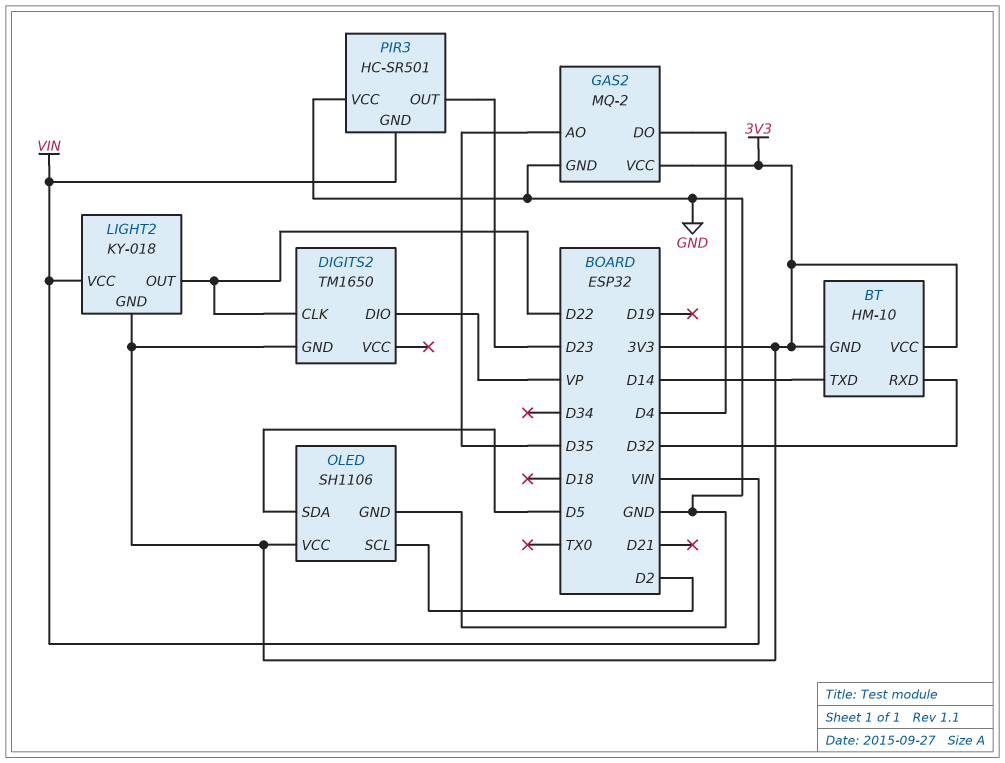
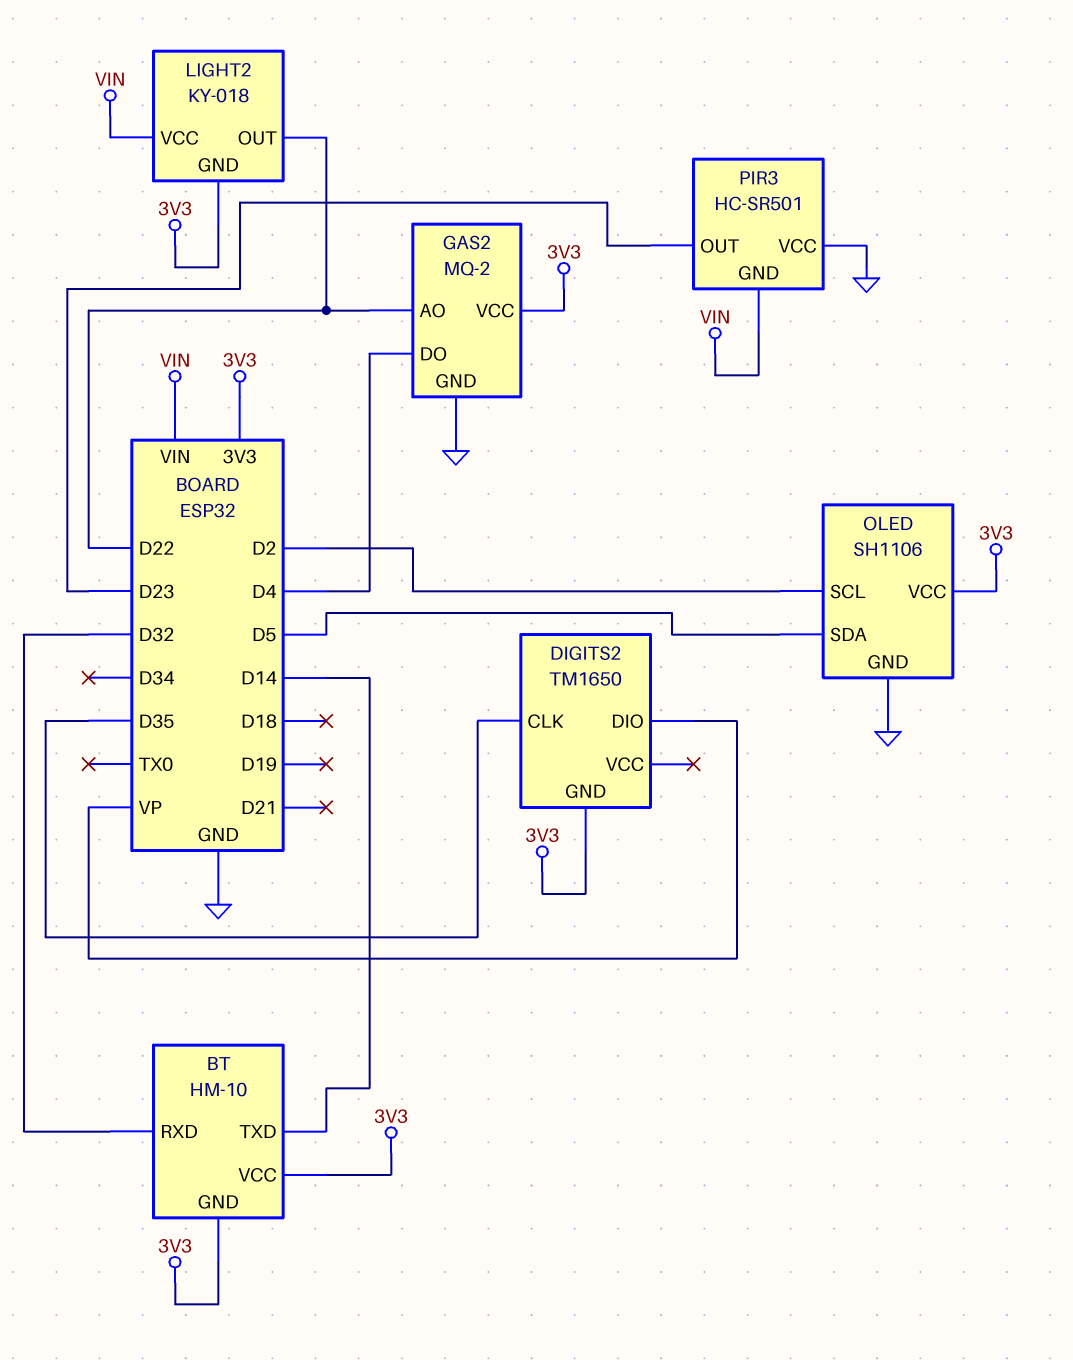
DIGITS2 pin CLK: D22 -> D35
GAS2 pin AO: D35 -> D22

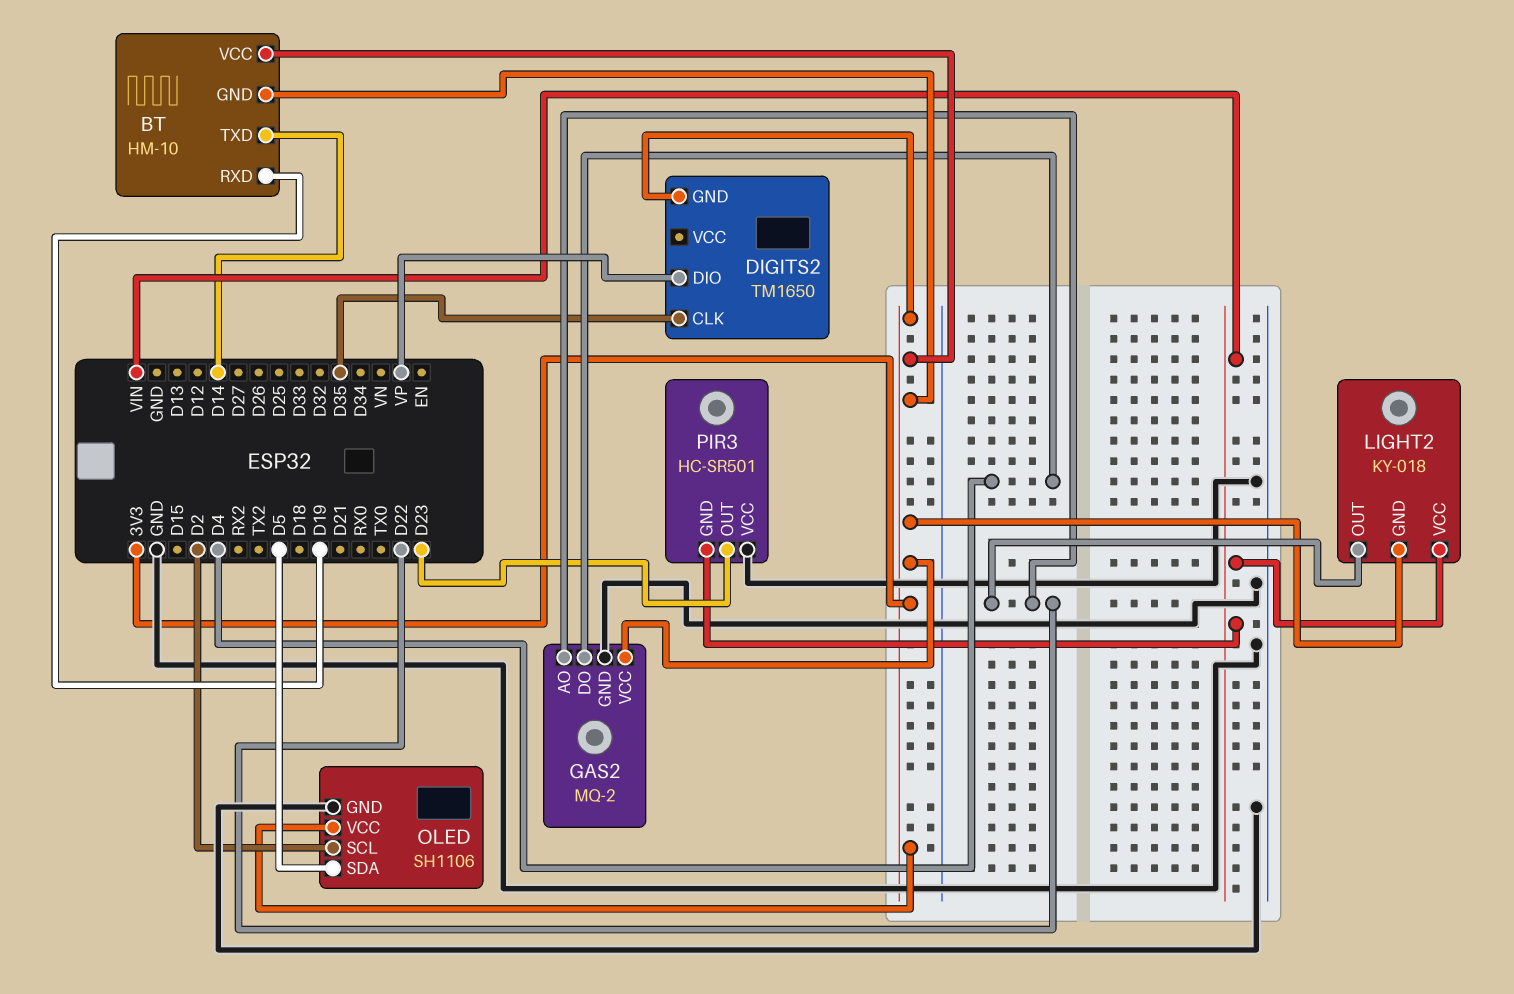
BT pin RXD: D32 -> D19

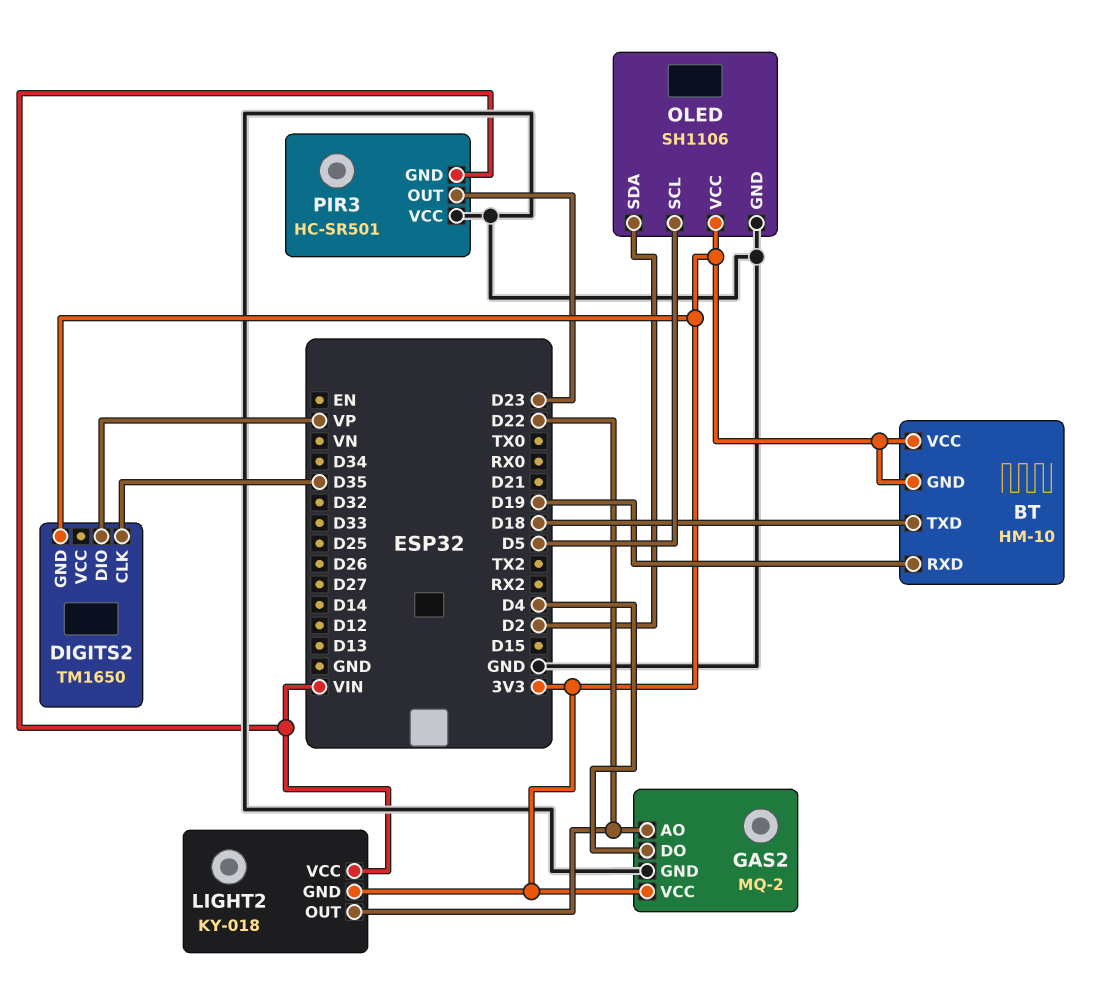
BT pin TXD: D14 -> D18
OLED pin SCL: D2 -> D5
OLED pin SDA: D5 -> D2

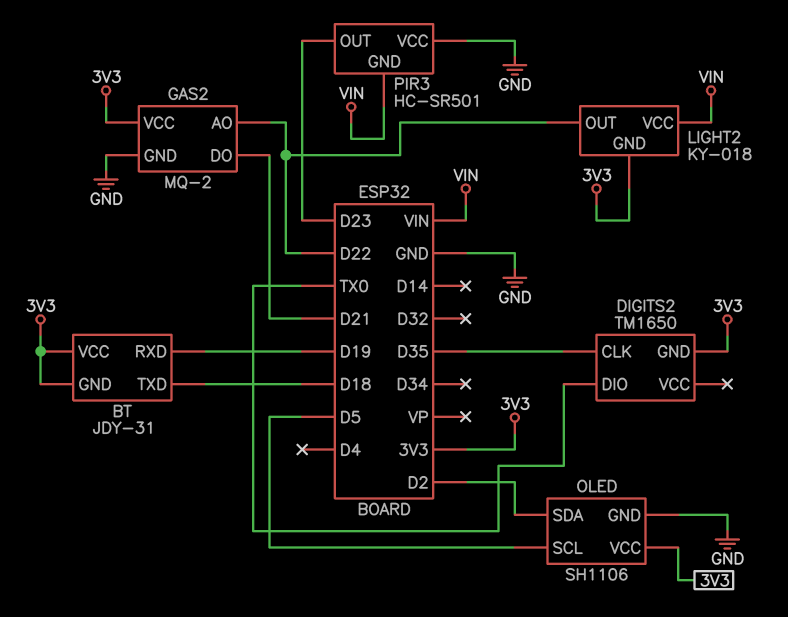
BT: HM-10 -> JDY-31
DIGITS2 pin DIO: VP -> TX0
GAS2 pin DO: D4 -> D21

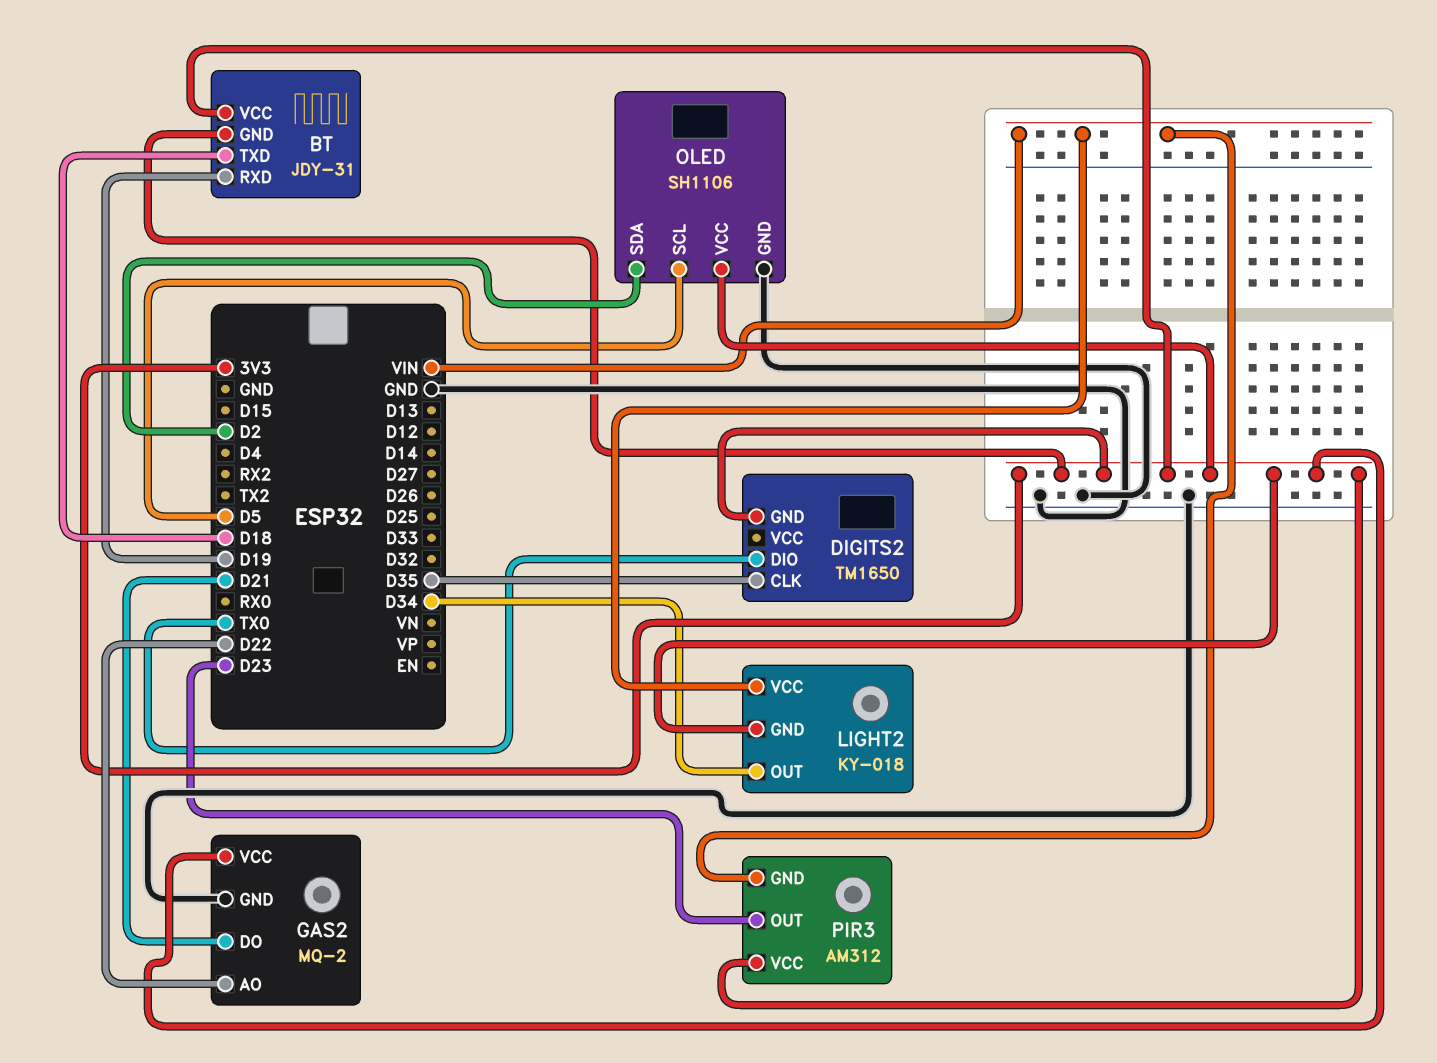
LIGHT2 pin OUT: D22 -> D34
PIR3: HC-SR501 -> AM312
PIR3 pin VCC: GND -> 3V3

